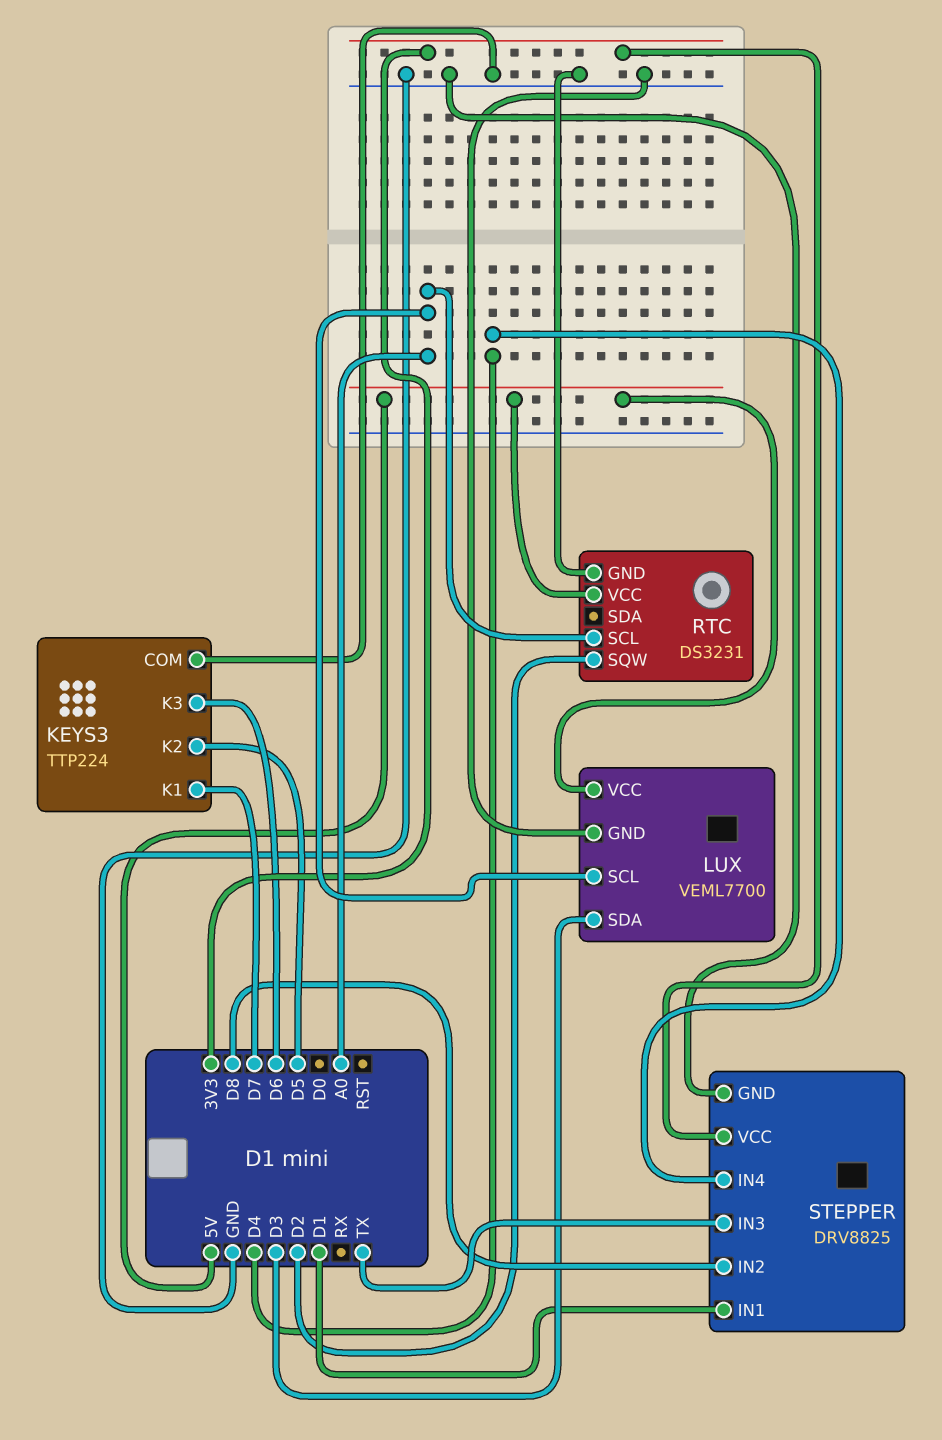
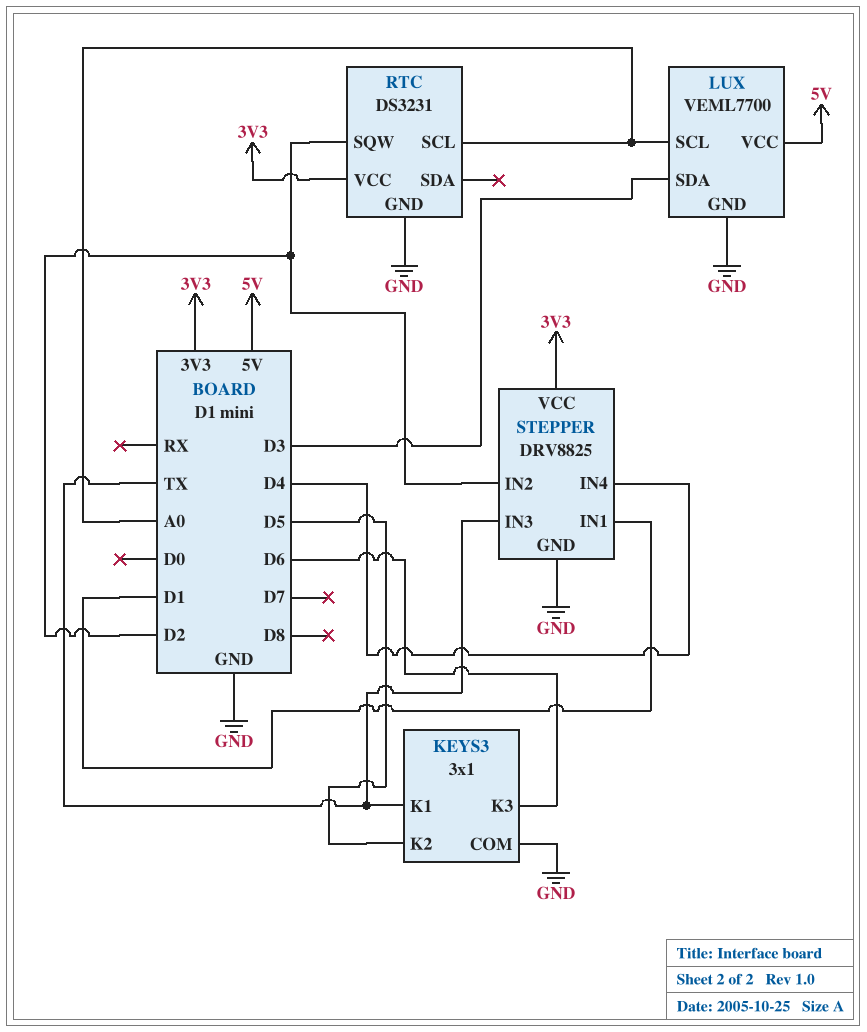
KEYS3: TTP224 -> 3x1
KEYS3 pin K1: D7 -> TX
RTC pin VCC: 5V -> 3V3
STEPPER pin IN2: D8 -> D2

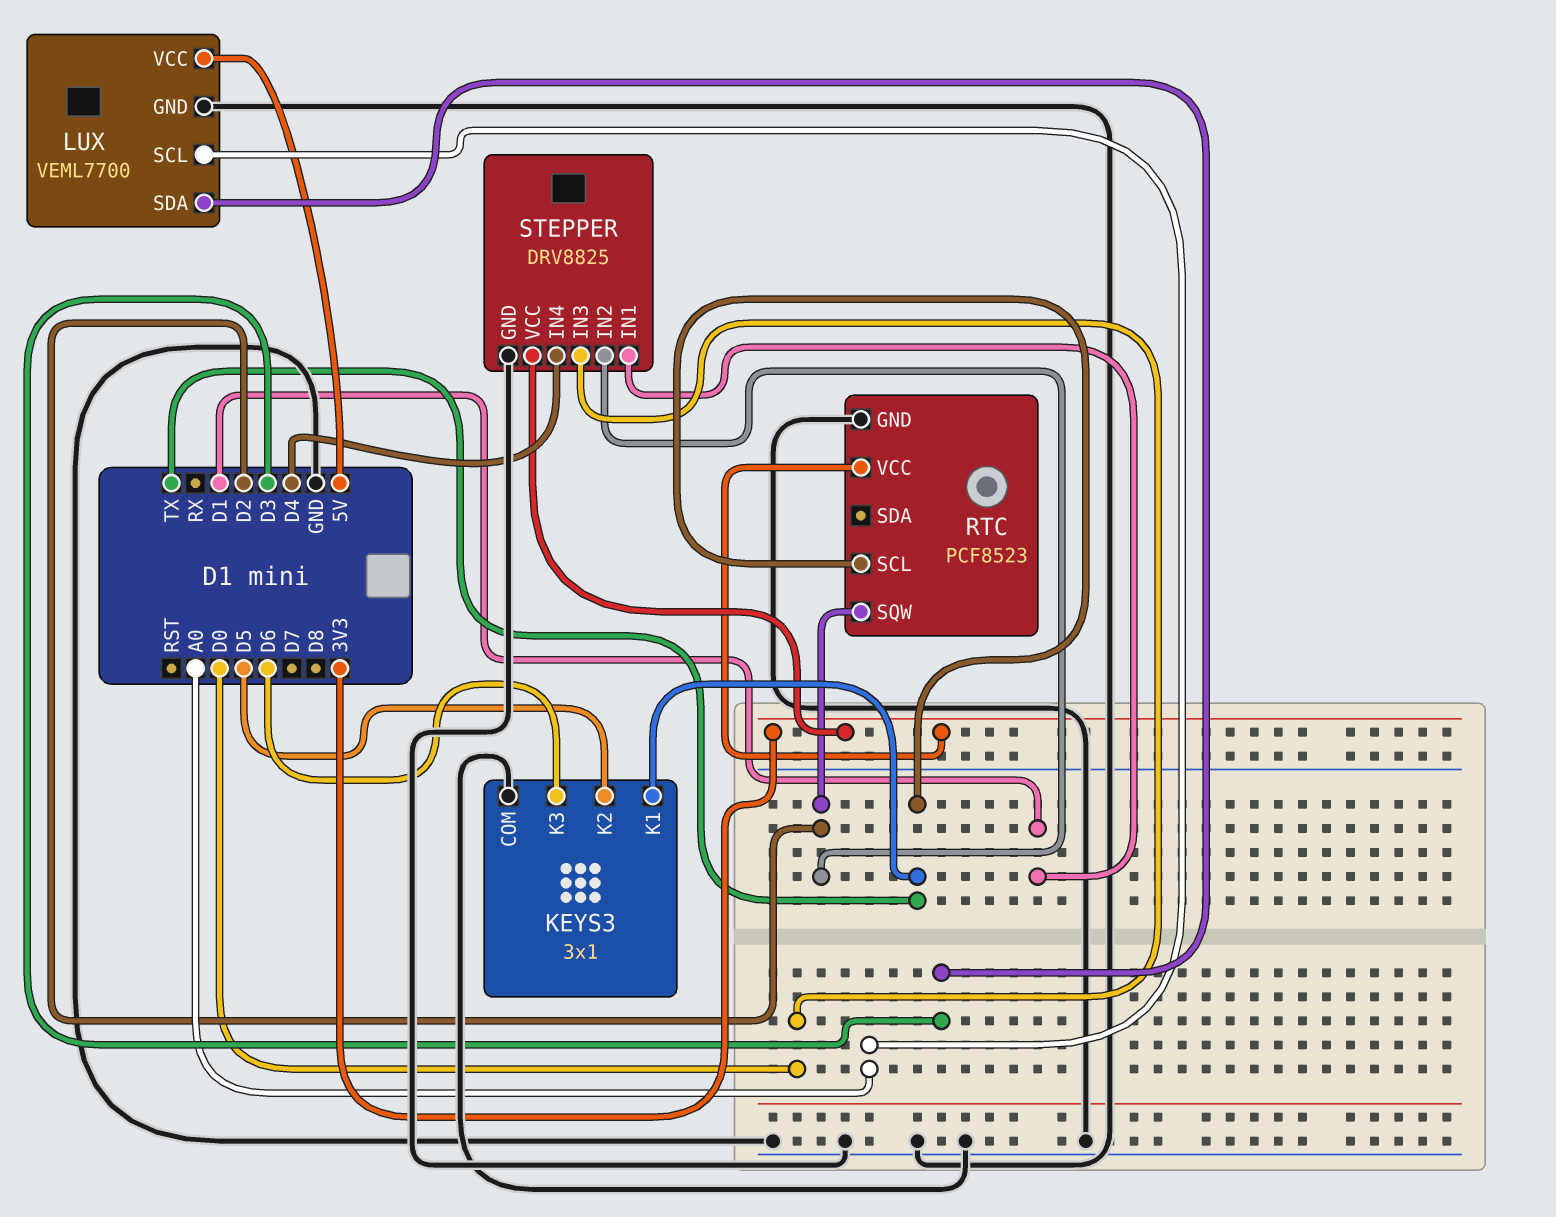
RTC: DS3231 -> PCF8523
RTC pin SCL: A0 -> TX
STEPPER pin IN3: TX -> D0

